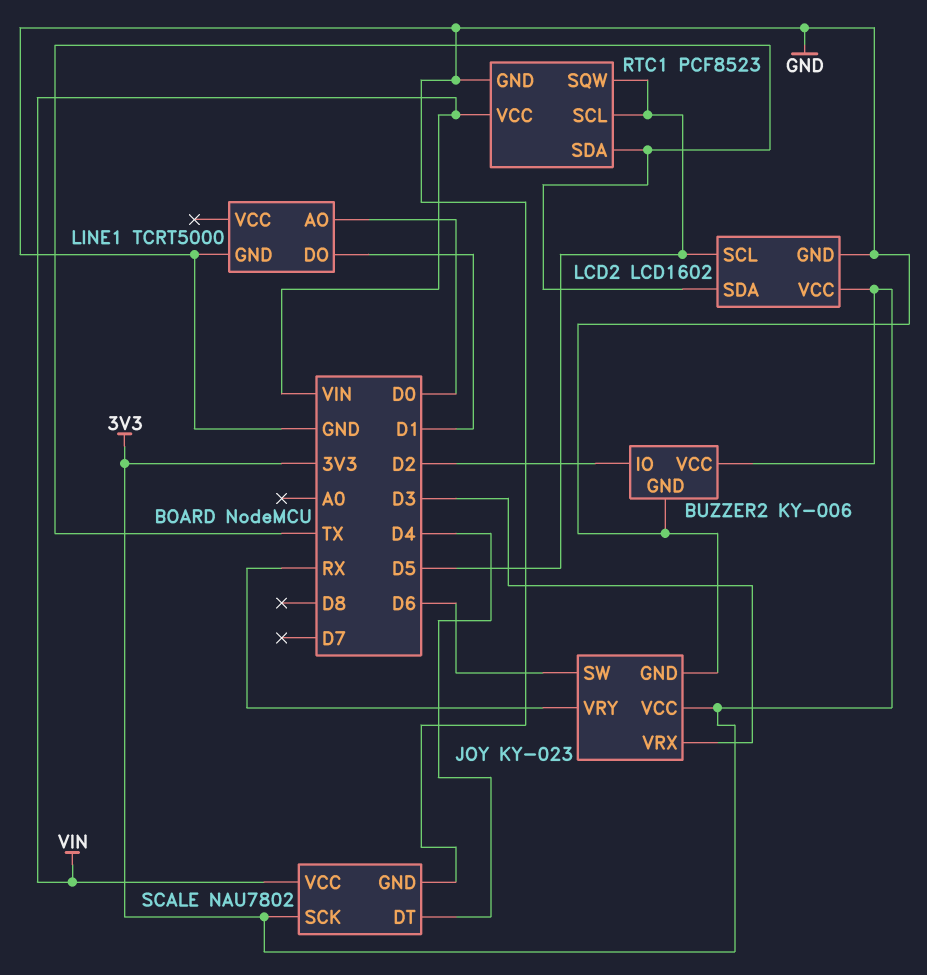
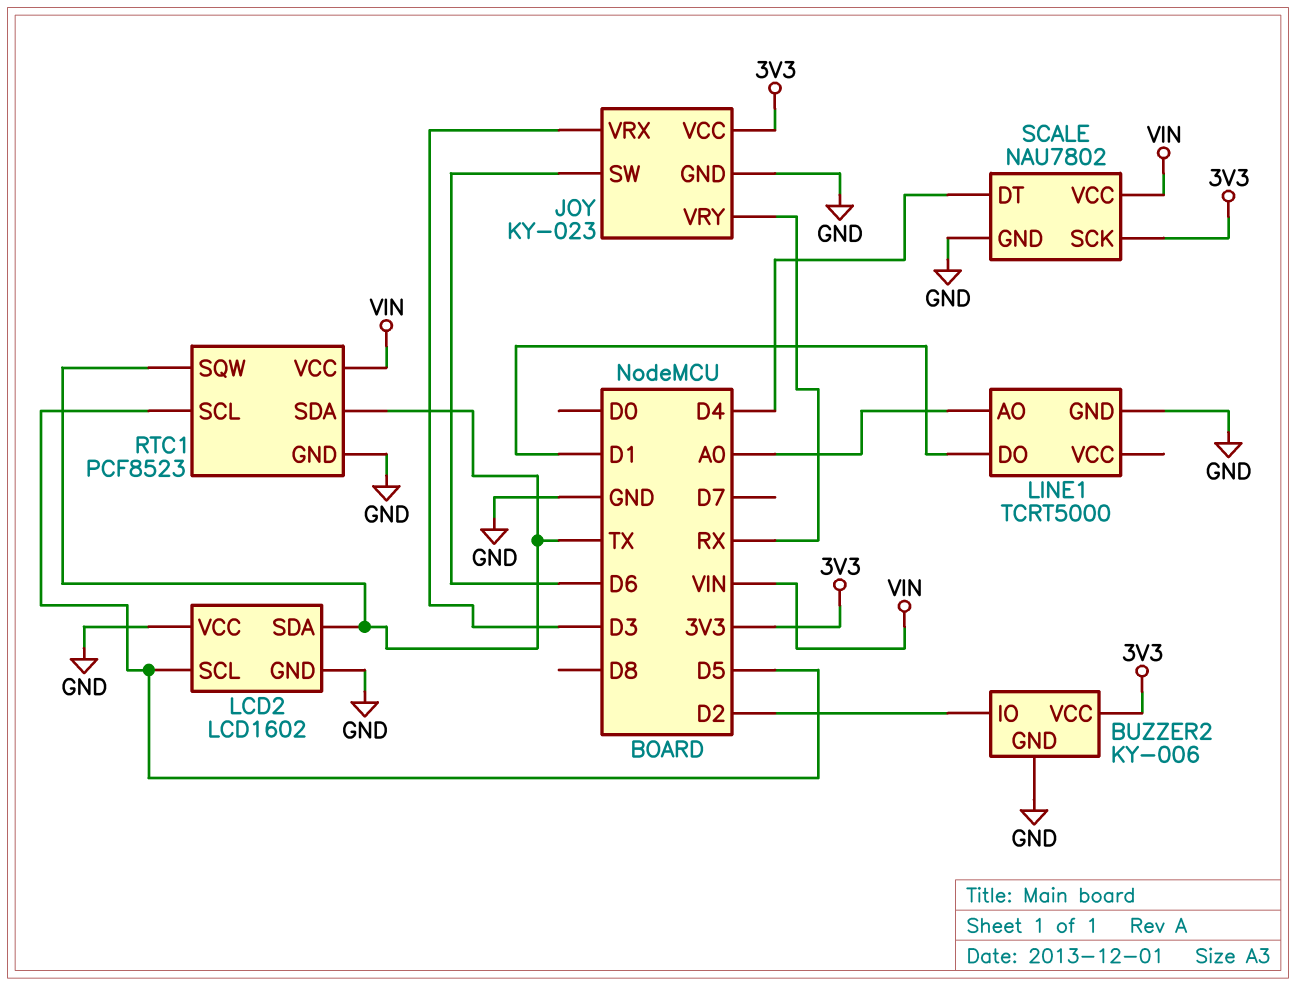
LCD2 pin VCC: 3V3 -> GND
LINE1 pin AO: D0 -> A0
RTC1 pin SQW: D5 -> TX

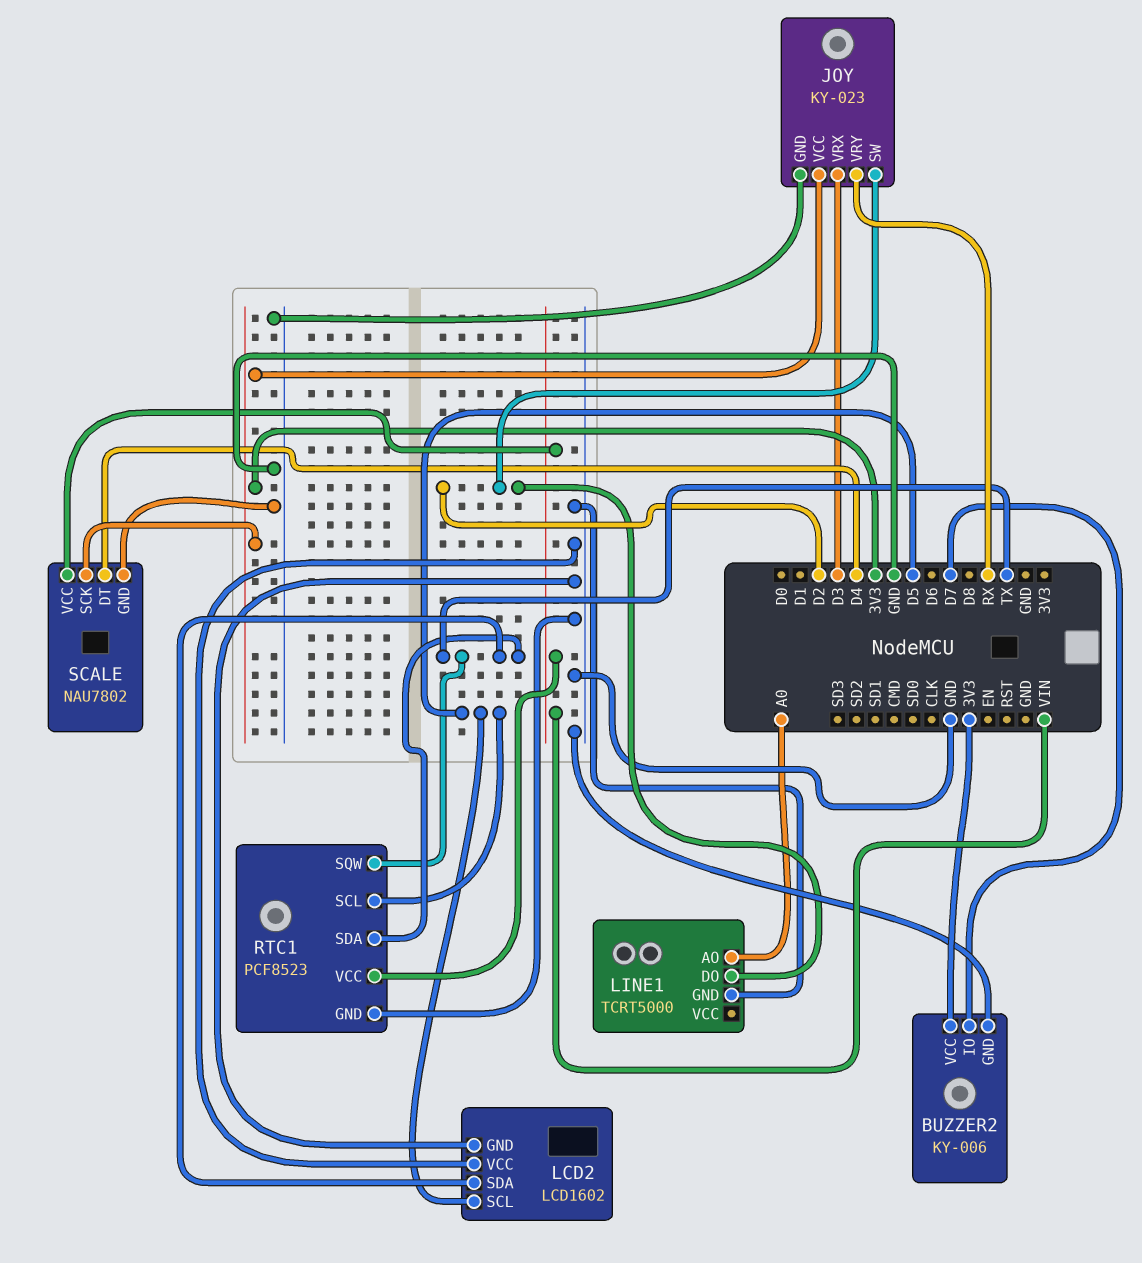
BUZZER2 pin IO: D2 -> D7
JOY pin SW: D6 -> D2
LINE1 pin DO: D1 -> D2

